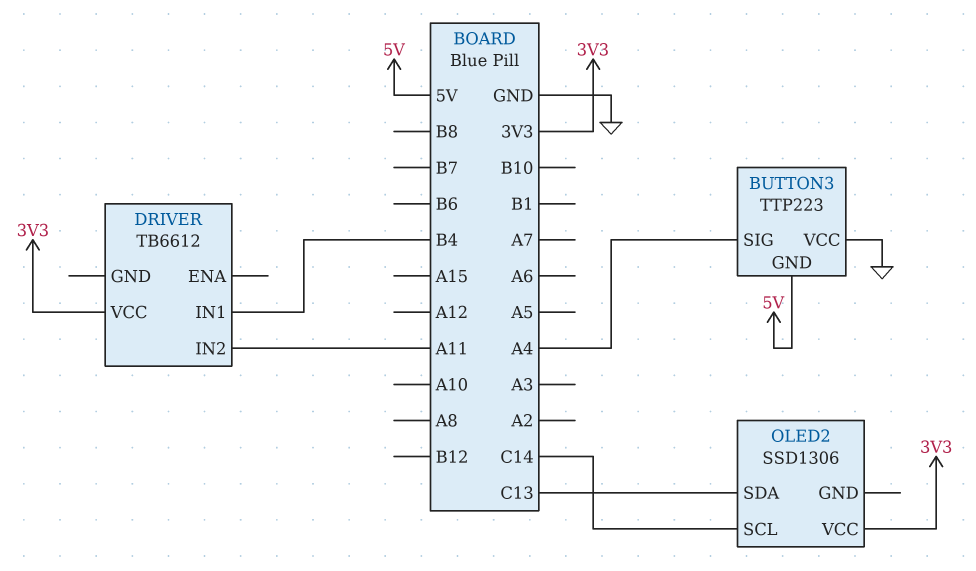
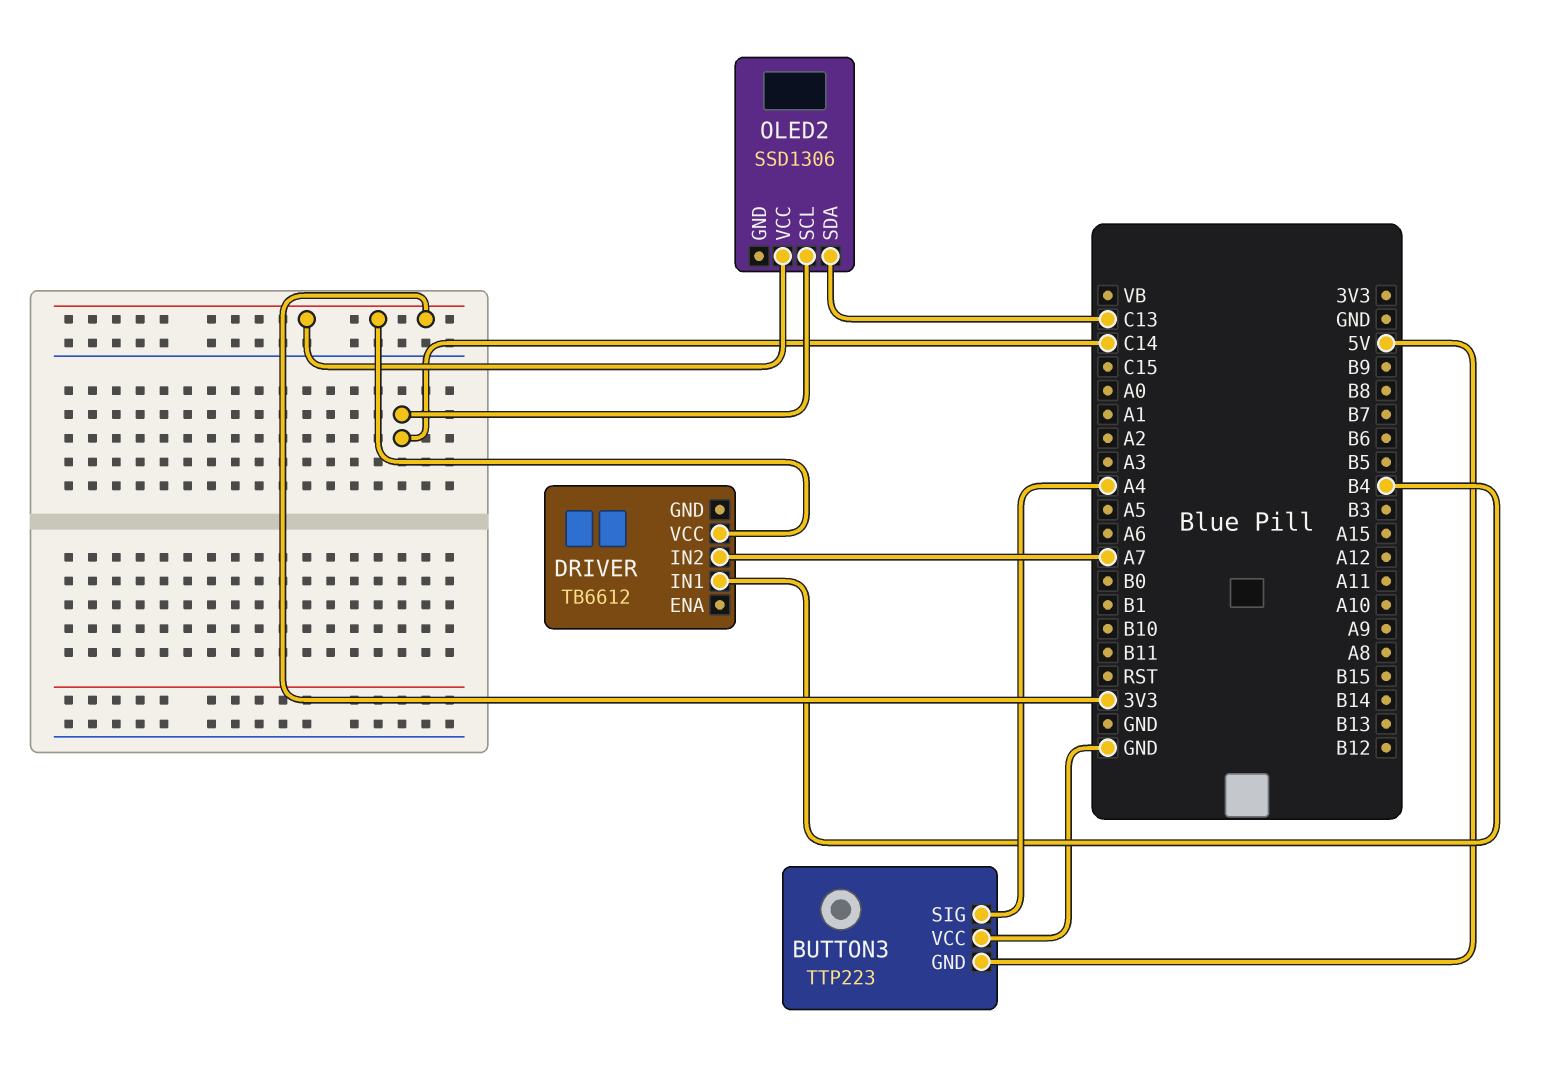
DRIVER pin IN2: A11 -> A7

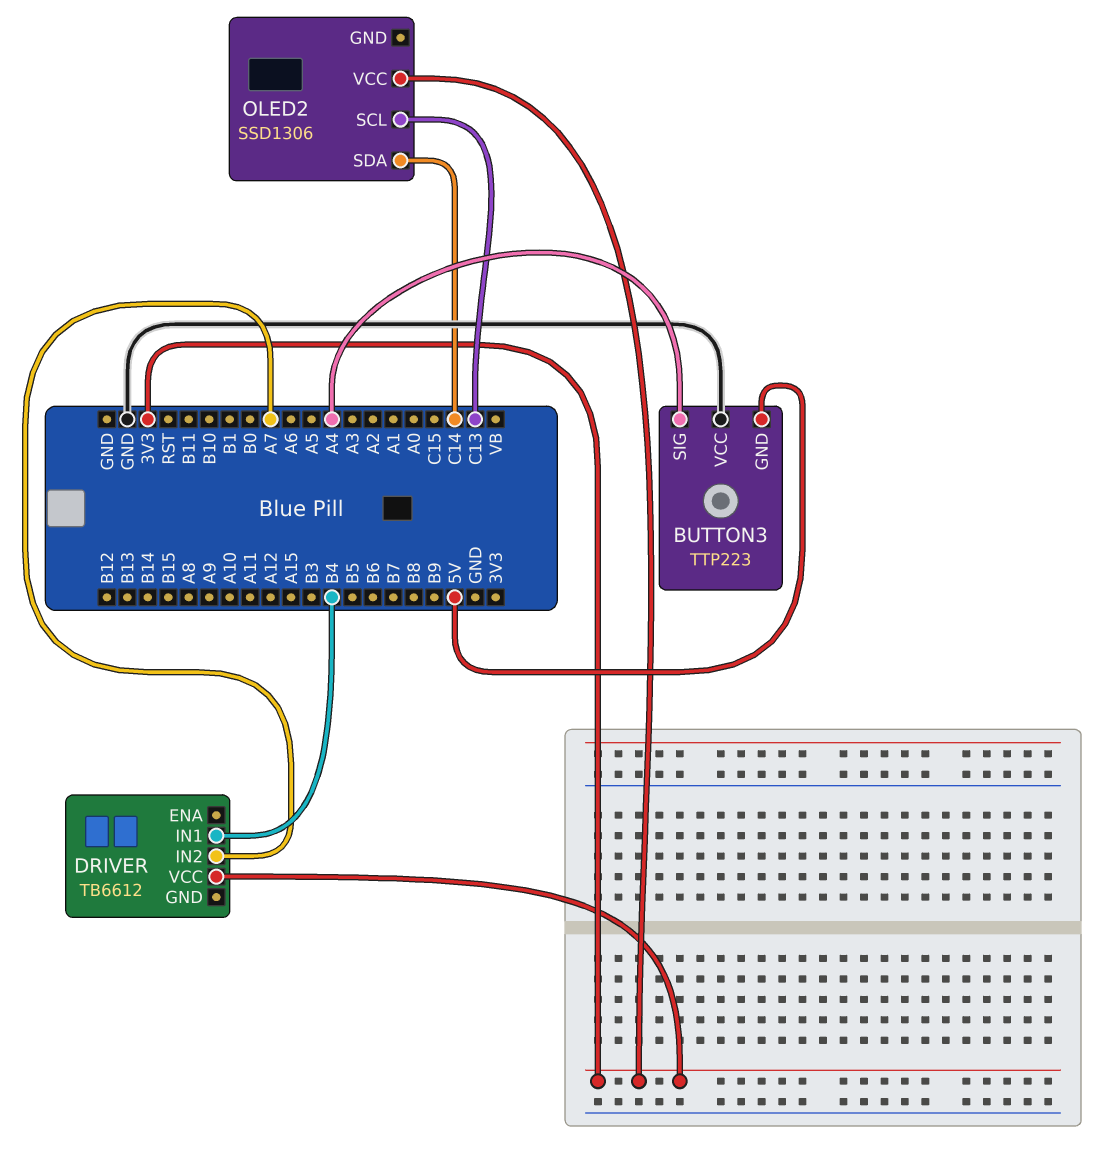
OLED2 pin SCL: C14 -> C13
OLED2 pin SDA: C13 -> C14

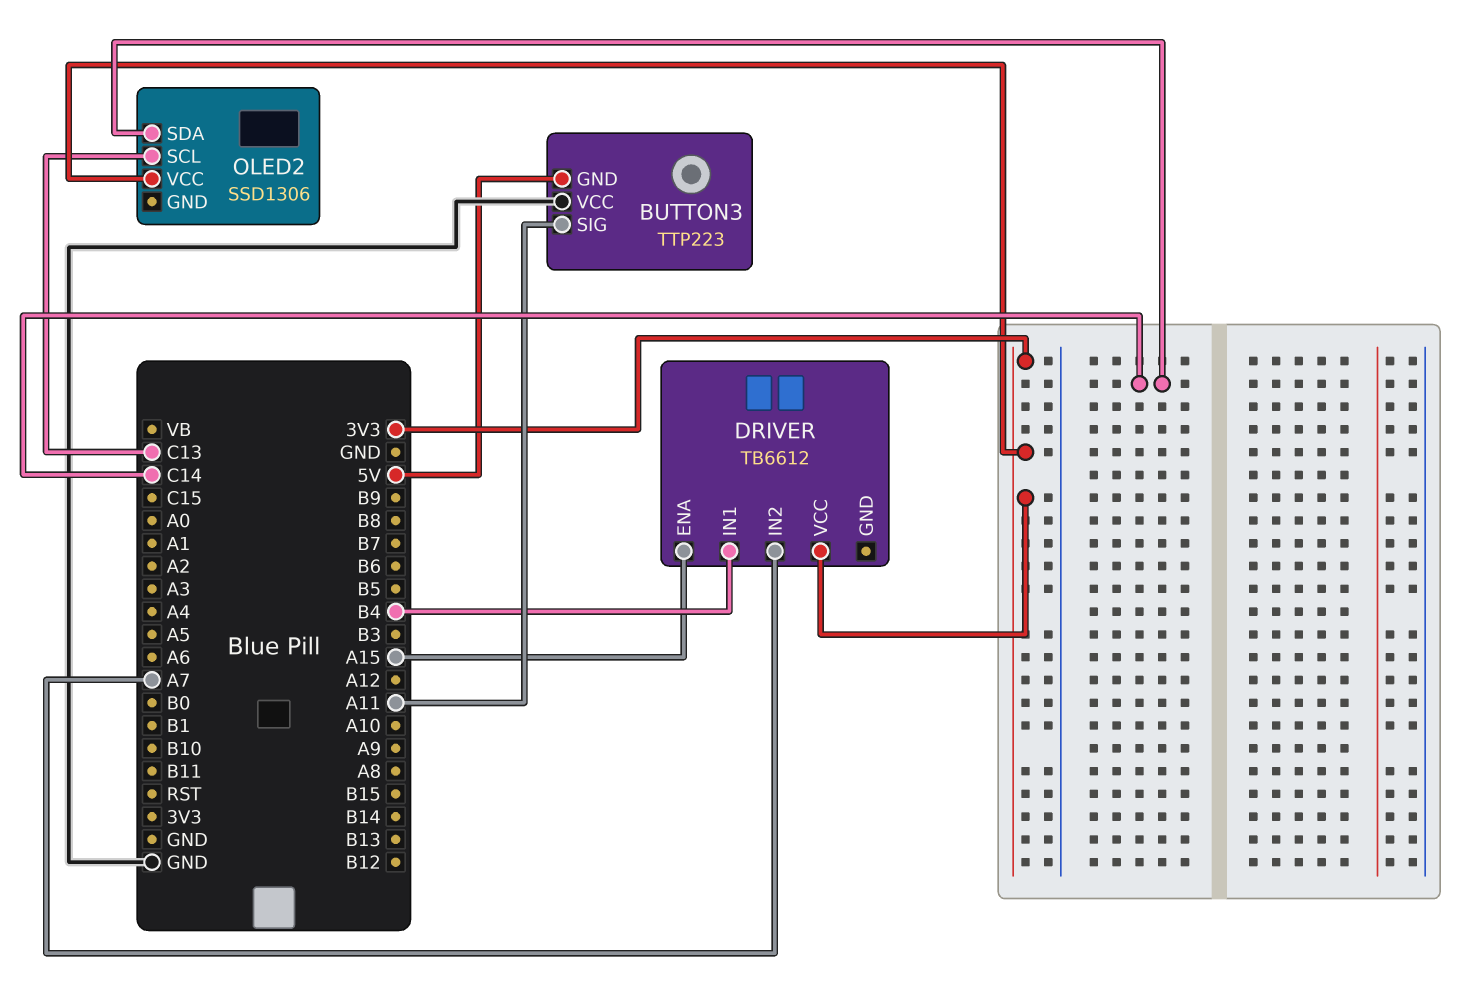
BUTTON3 pin SIG: A4 -> A11
DRIVER pin ENA: none -> A15

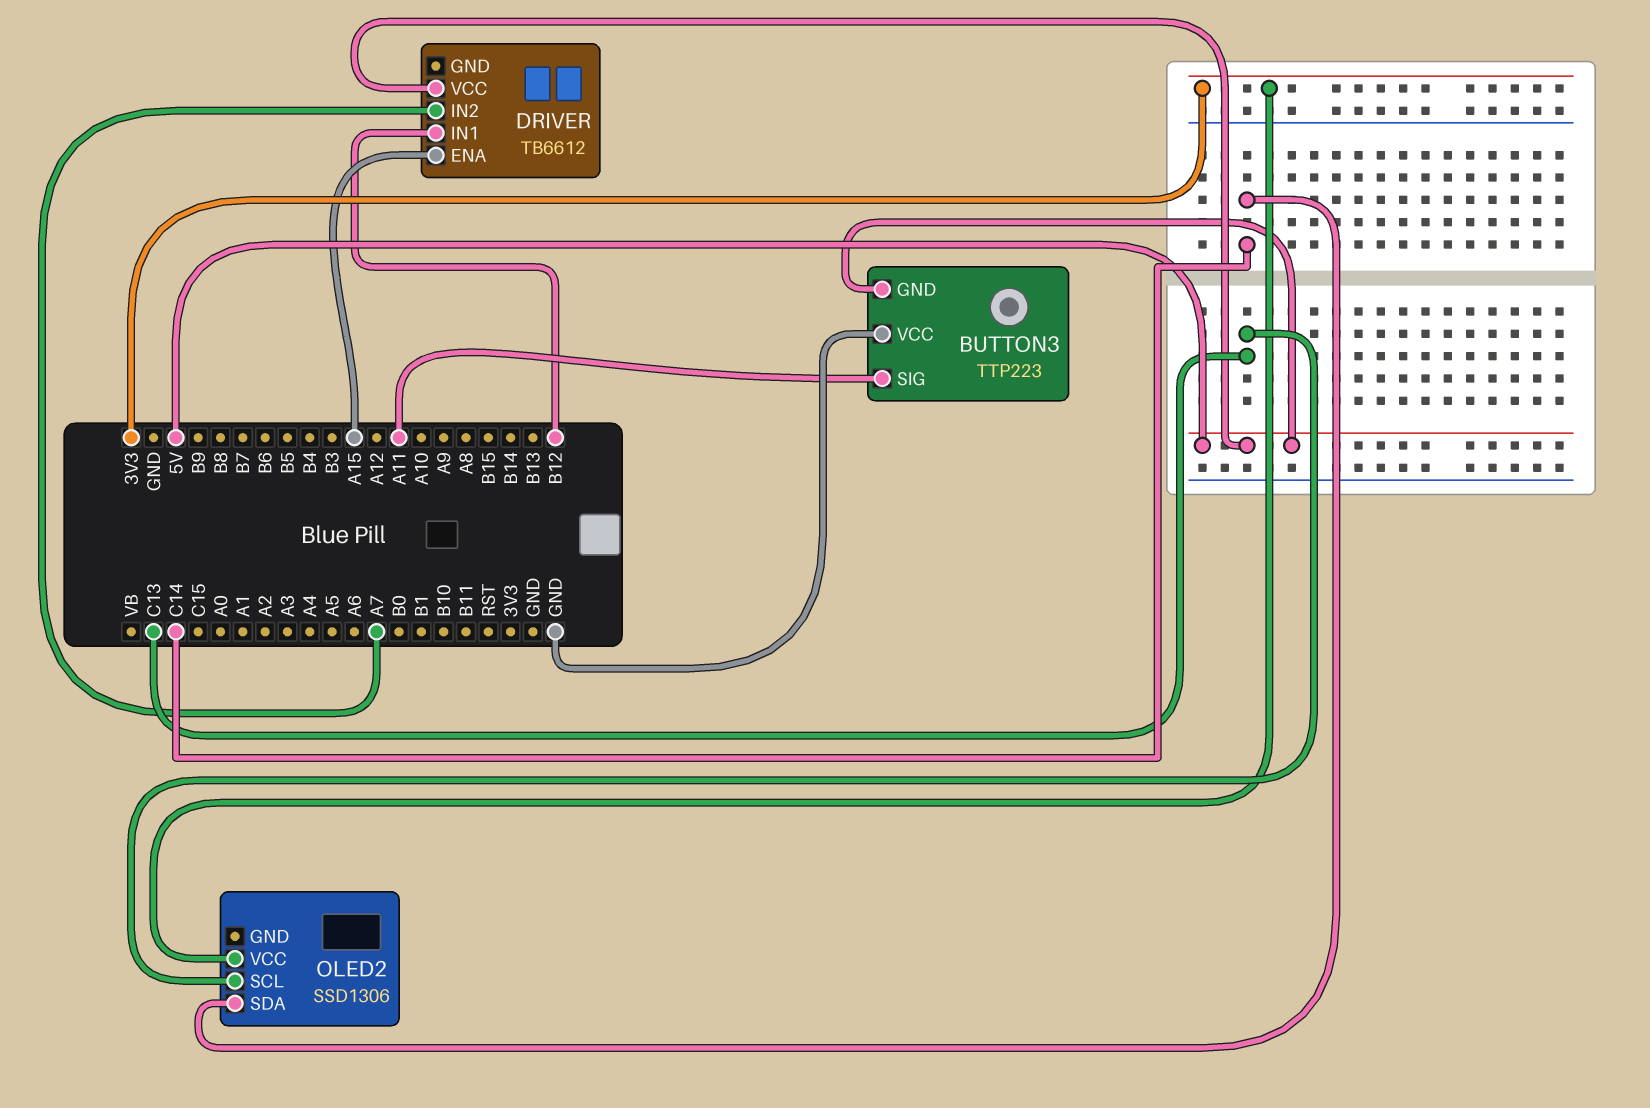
DRIVER pin IN1: B4 -> B12
DRIVER pin VCC: 3V3 -> 5V

